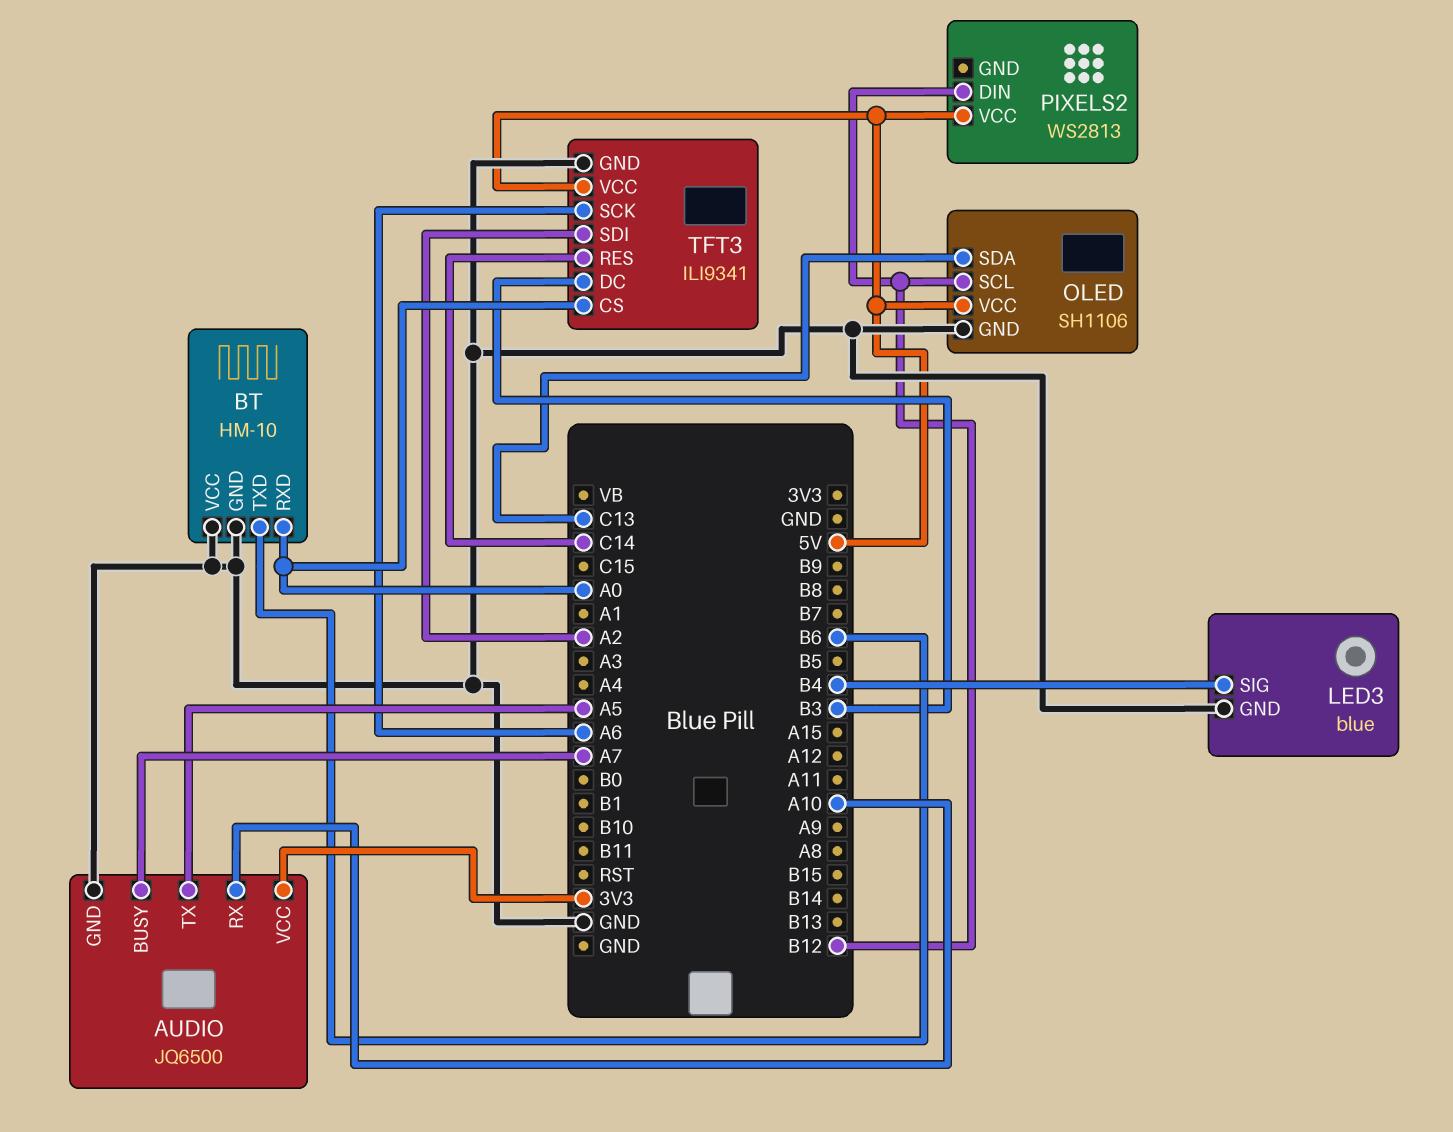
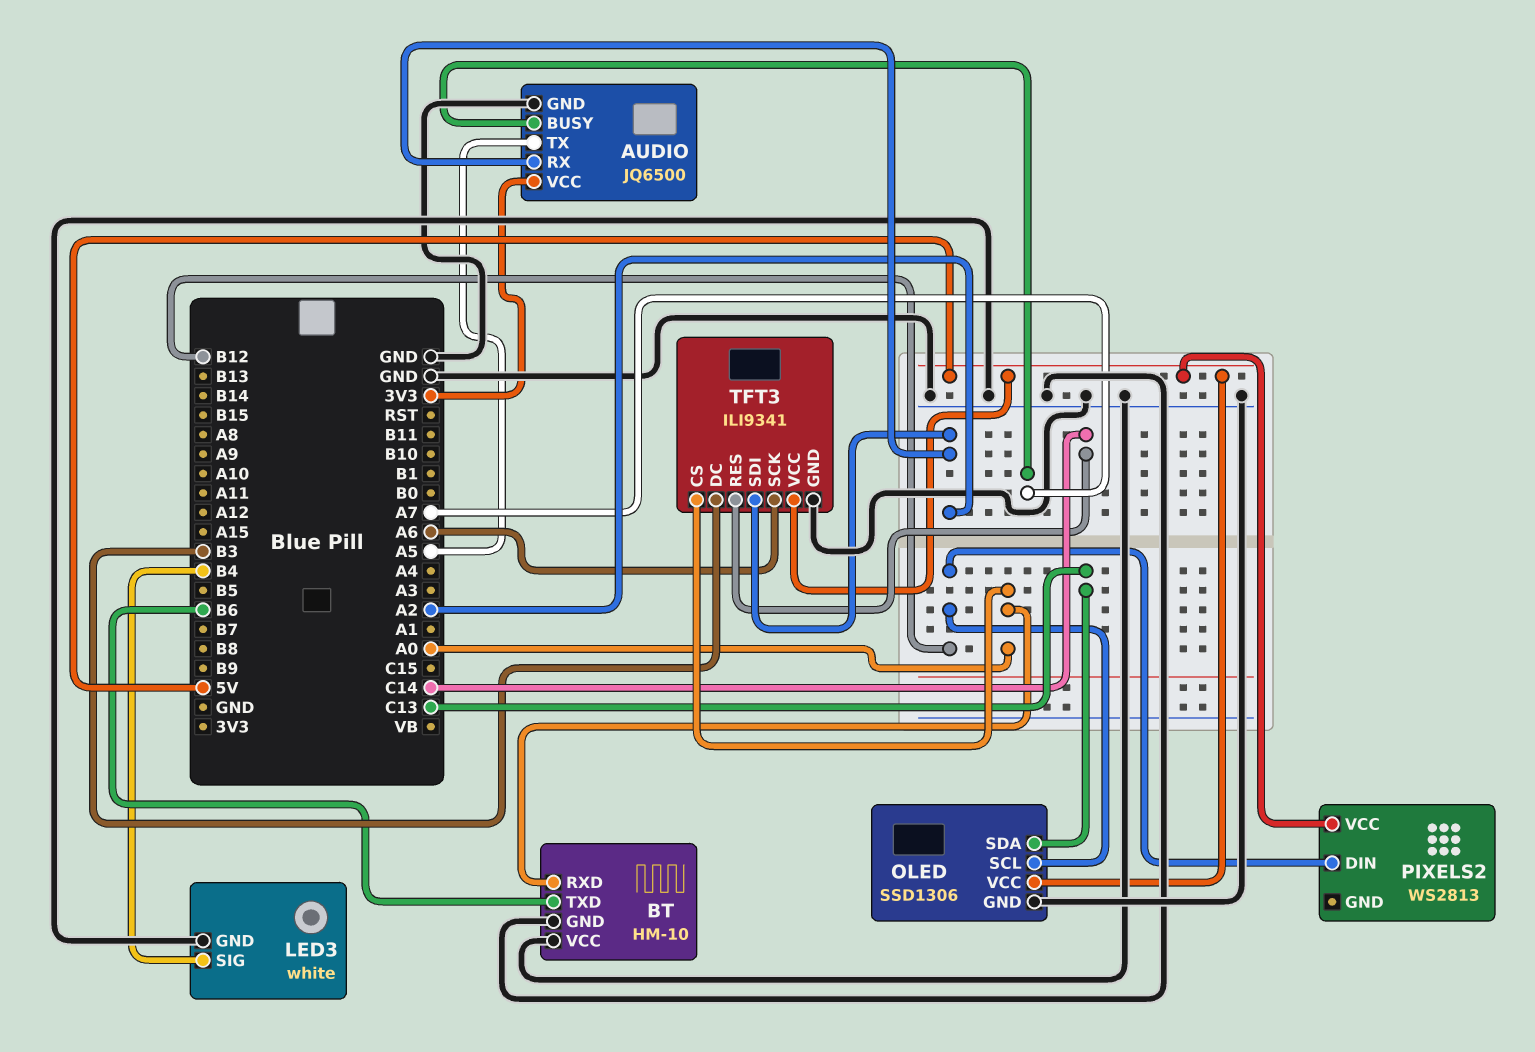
AUDIO pin RX: A10 -> A2
LED3: blue -> white
OLED: SH1106 -> SSD1306

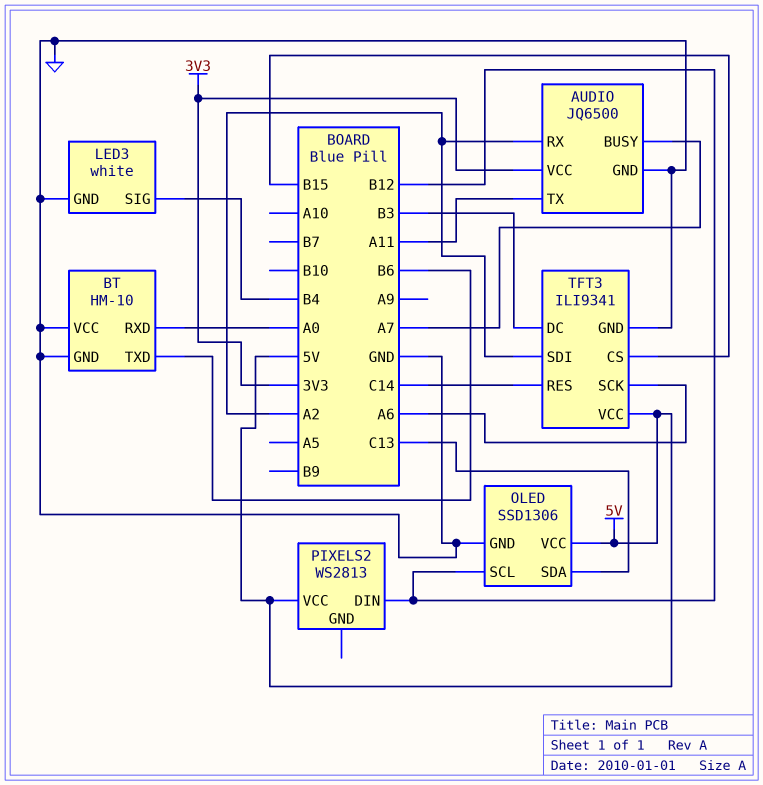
AUDIO pin TX: A5 -> A11
TFT3 pin CS: A0 -> B15

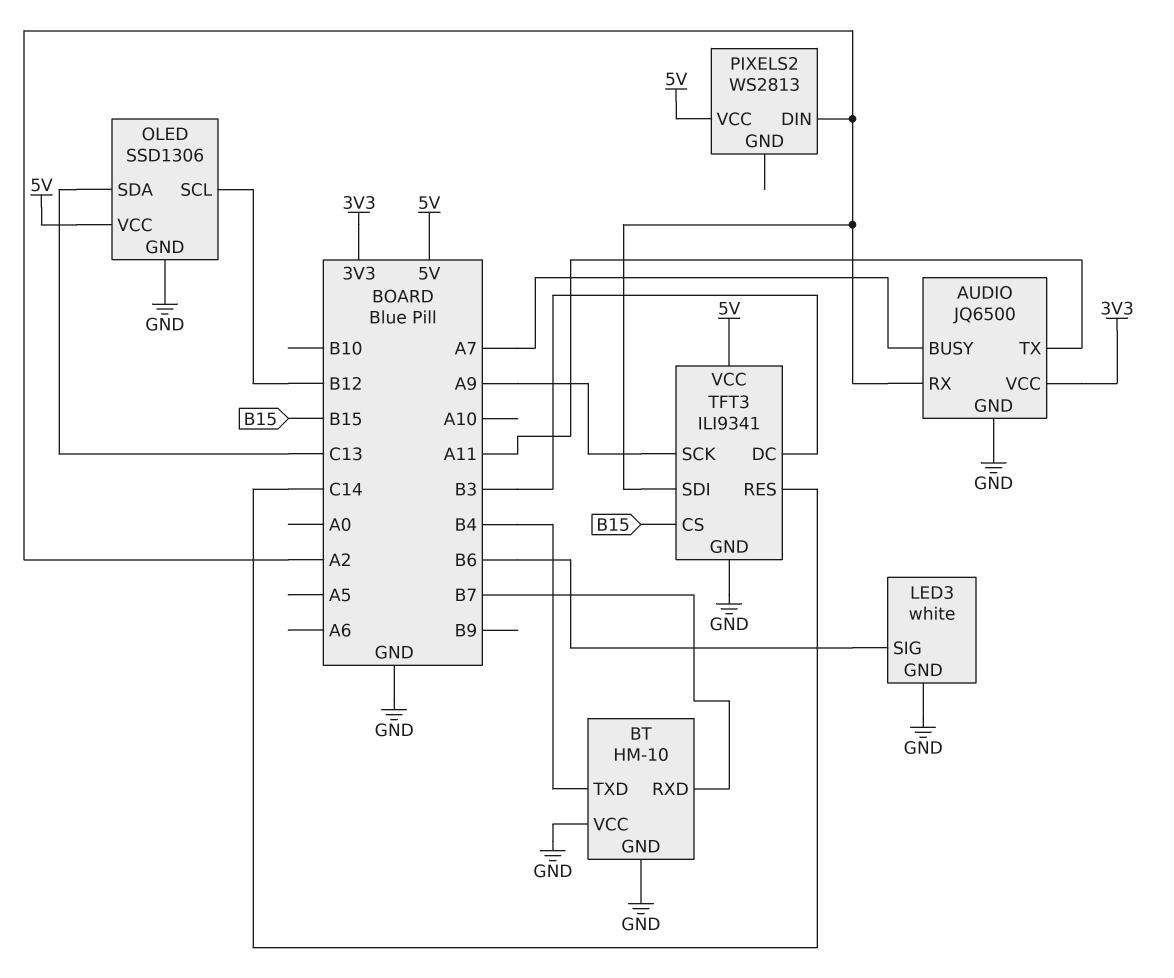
BT pin RXD: A0 -> B7
BT pin TXD: B6 -> B4
LED3 pin SIG: B4 -> B6
PIXELS2 pin DIN: B12 -> A2
TFT3 pin SCK: A6 -> A9

